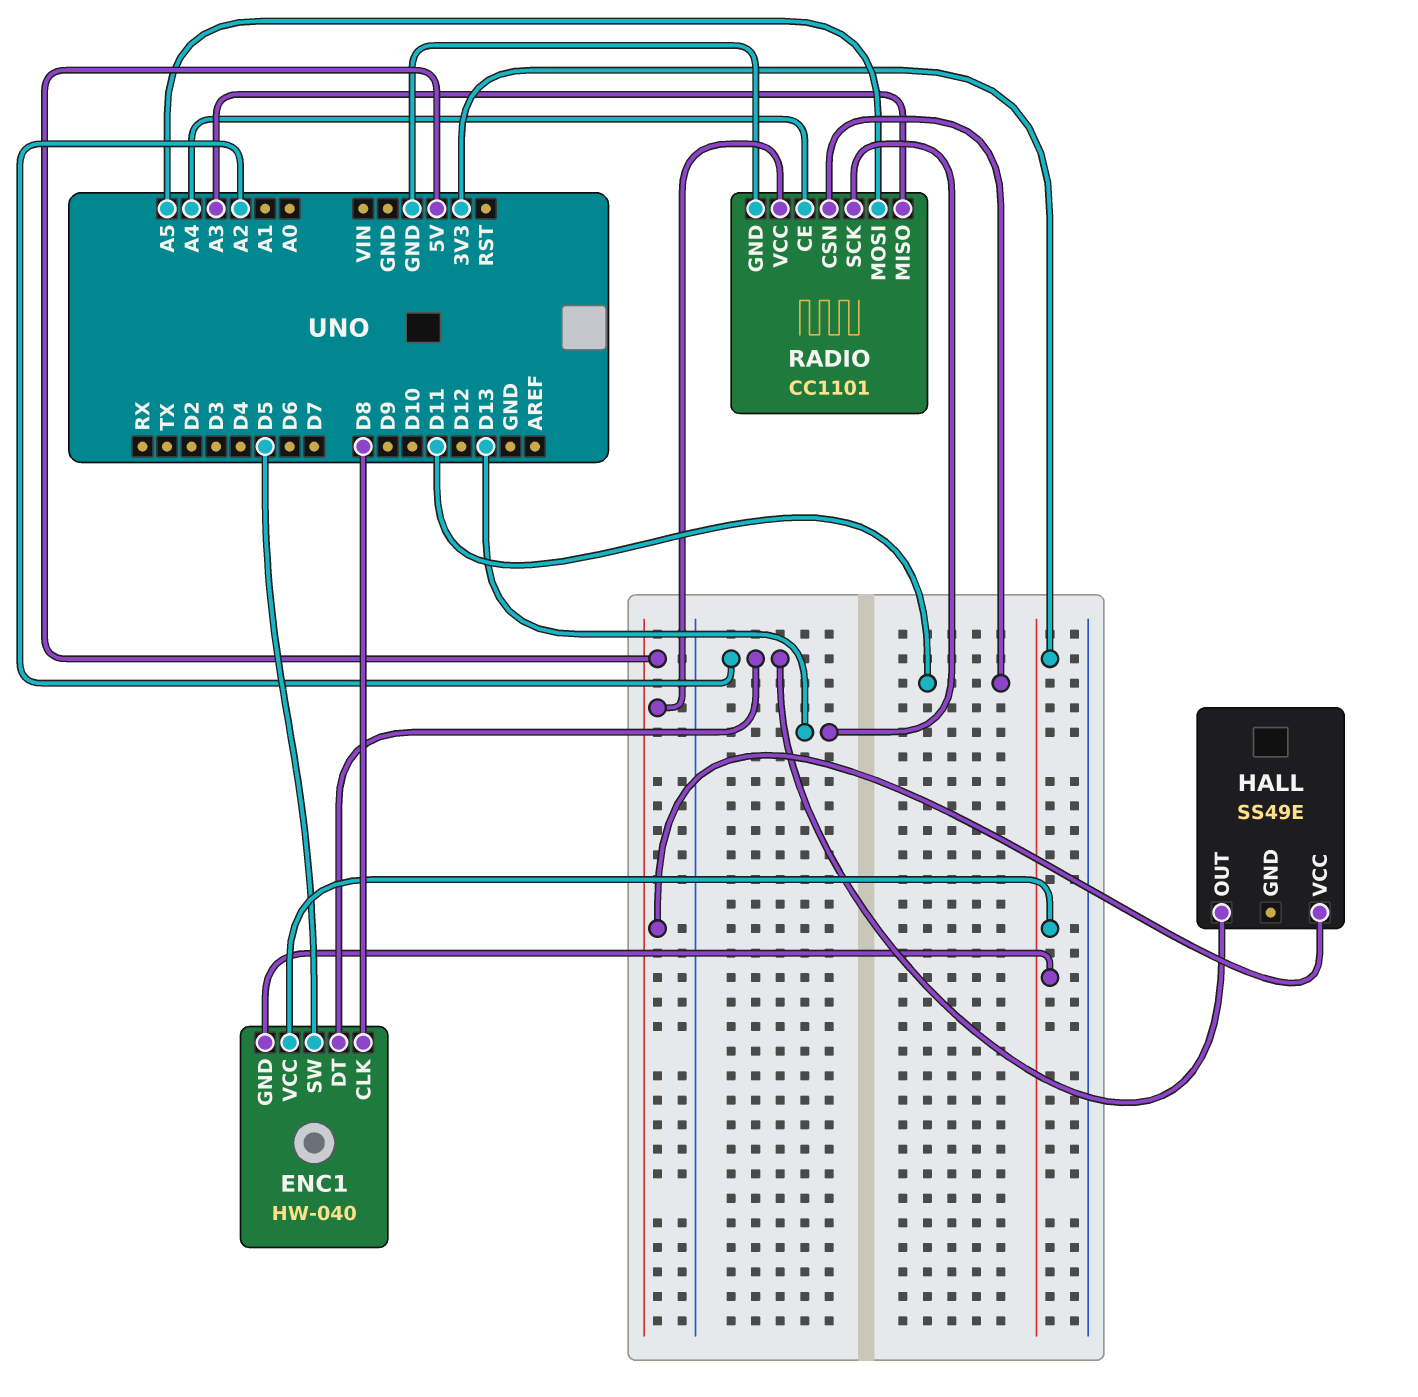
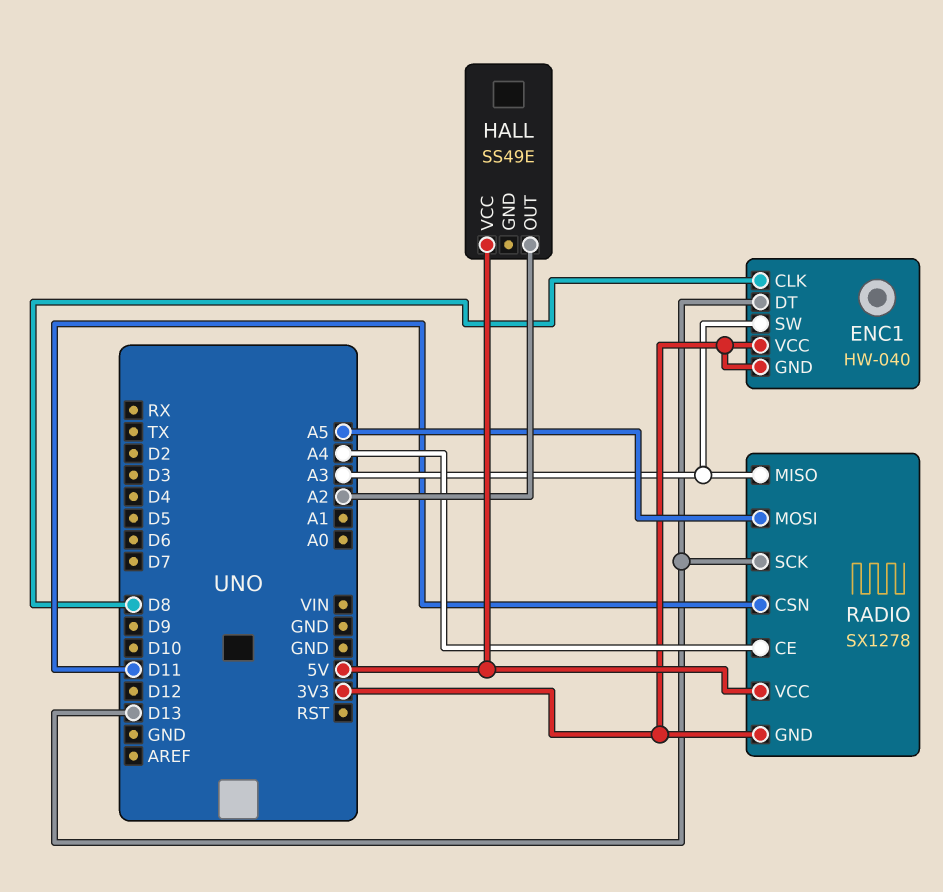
ENC1 pin DT: A2 -> D13
ENC1 pin SW: D5 -> A3
RADIO: CC1101 -> SX1278
RADIO pin GND: GND -> 3V3

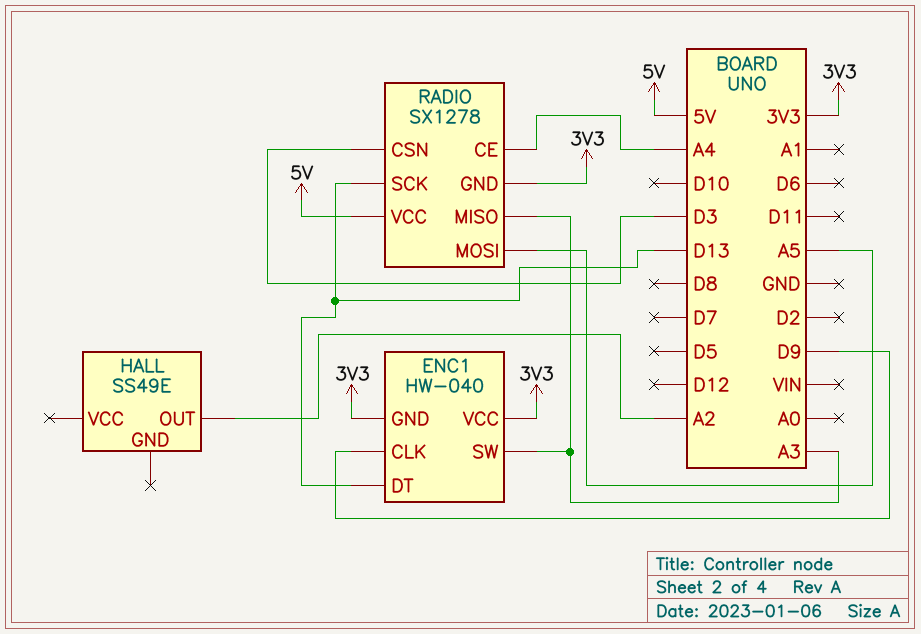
ENC1 pin CLK: D8 -> D9
HALL pin VCC: 5V -> none
RADIO pin CSN: D11 -> D3

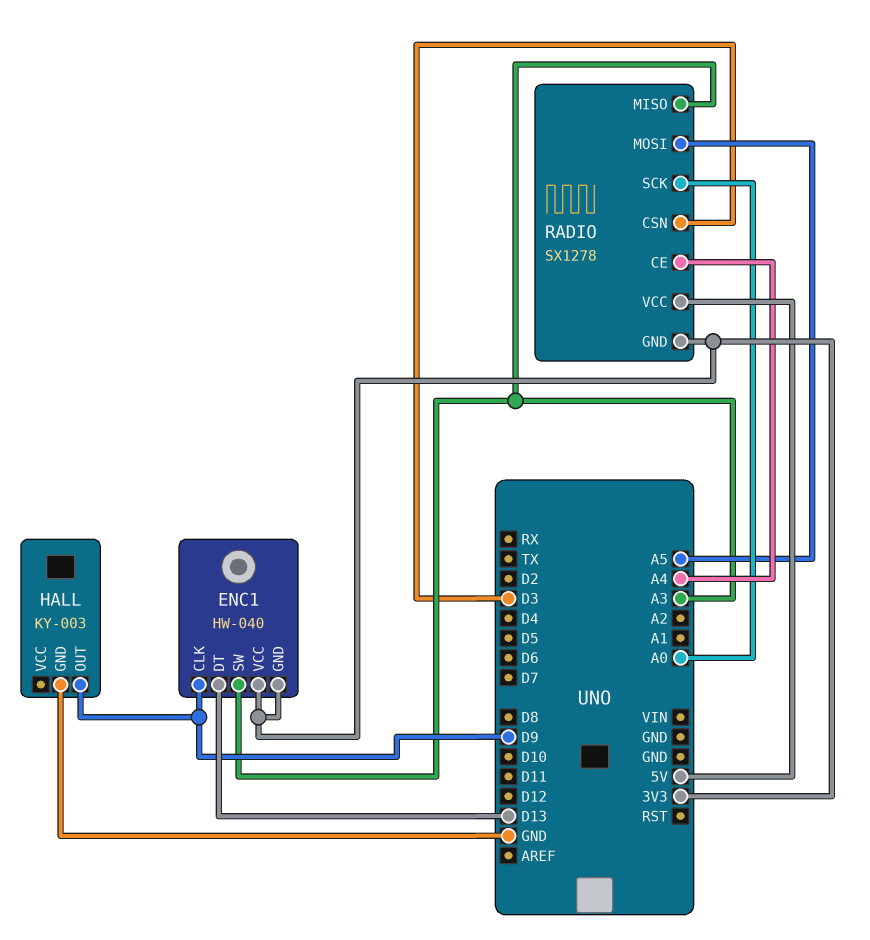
HALL: SS49E -> KY-003
HALL pin GND: none -> GND
HALL pin OUT: A2 -> D9
RADIO pin SCK: D13 -> A0

